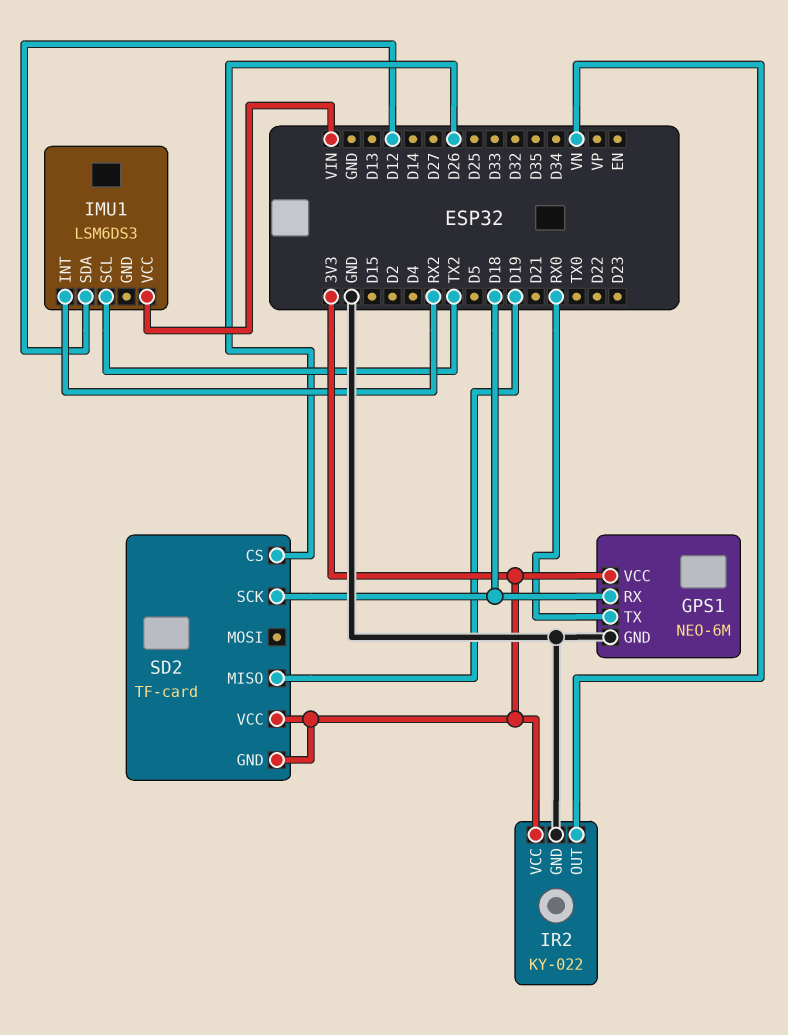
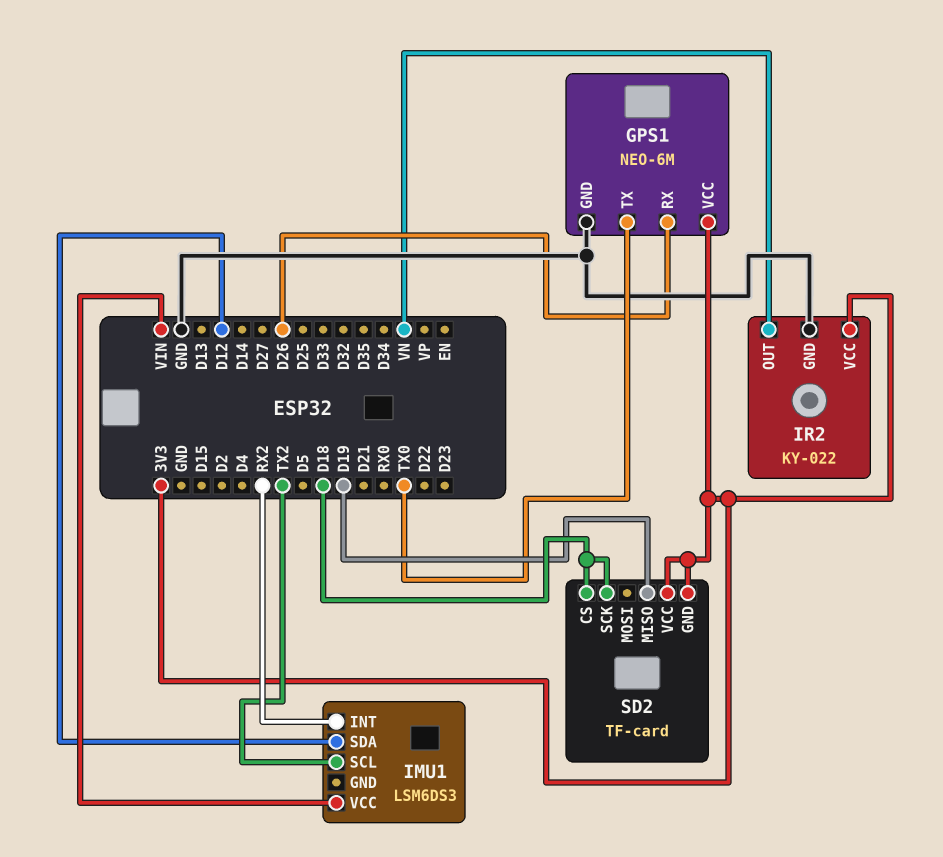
GPS1 pin RX: D18 -> D26
GPS1 pin TX: RX0 -> TX0
SD2 pin CS: D26 -> D18

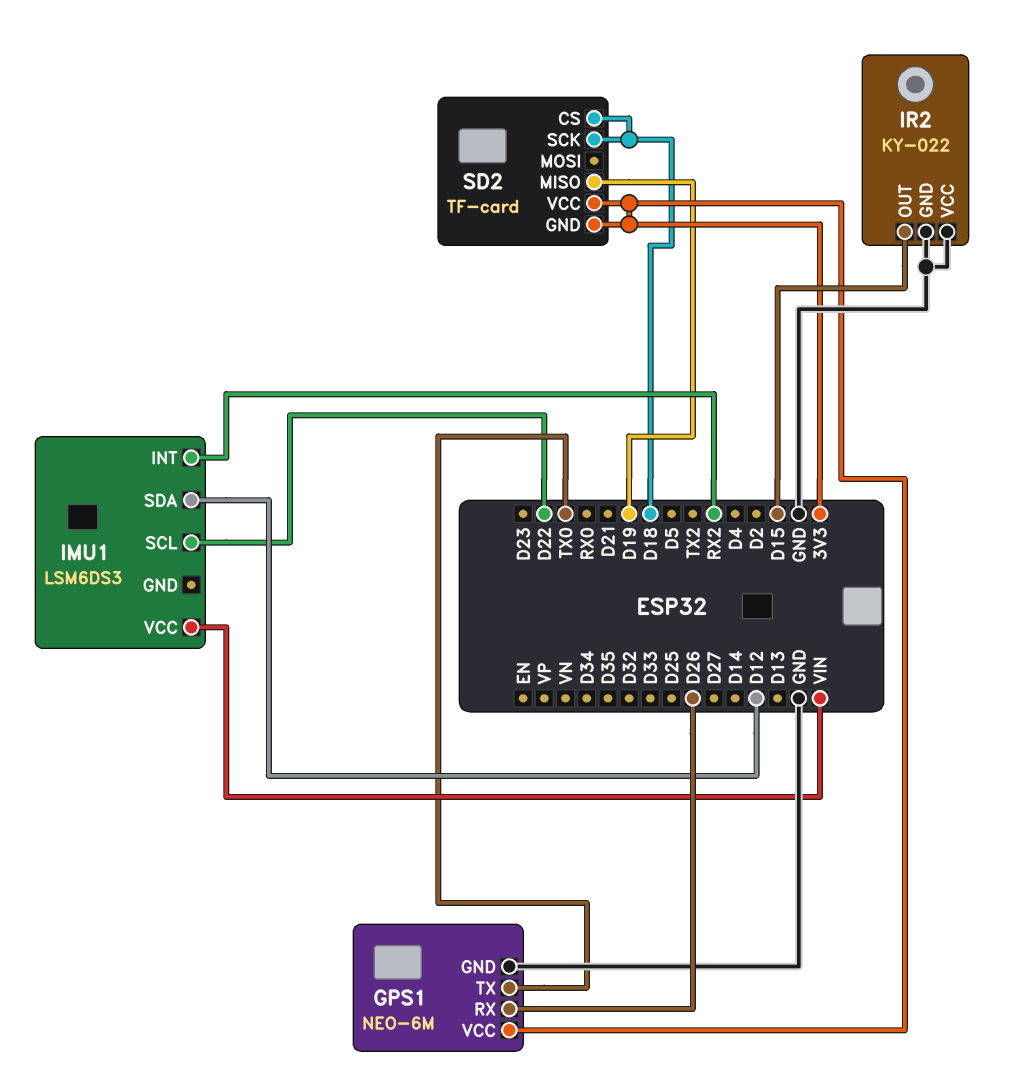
IMU1 pin SCL: TX2 -> D22
IR2 pin OUT: VN -> D15
IR2 pin VCC: 3V3 -> GND

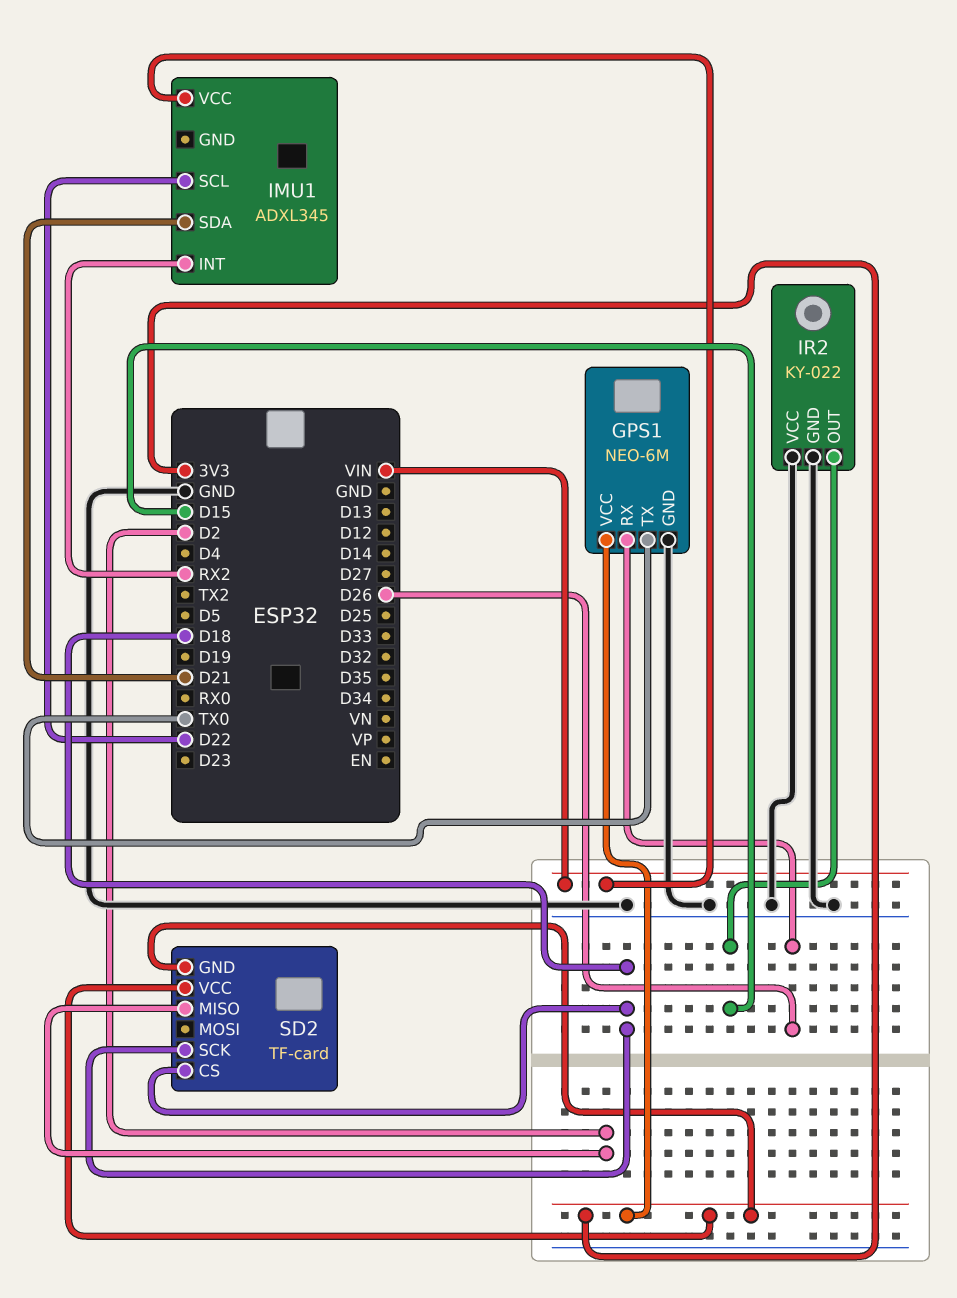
IMU1: LSM6DS3 -> ADXL345
IMU1 pin SDA: D12 -> D21
SD2 pin MISO: D19 -> D2

